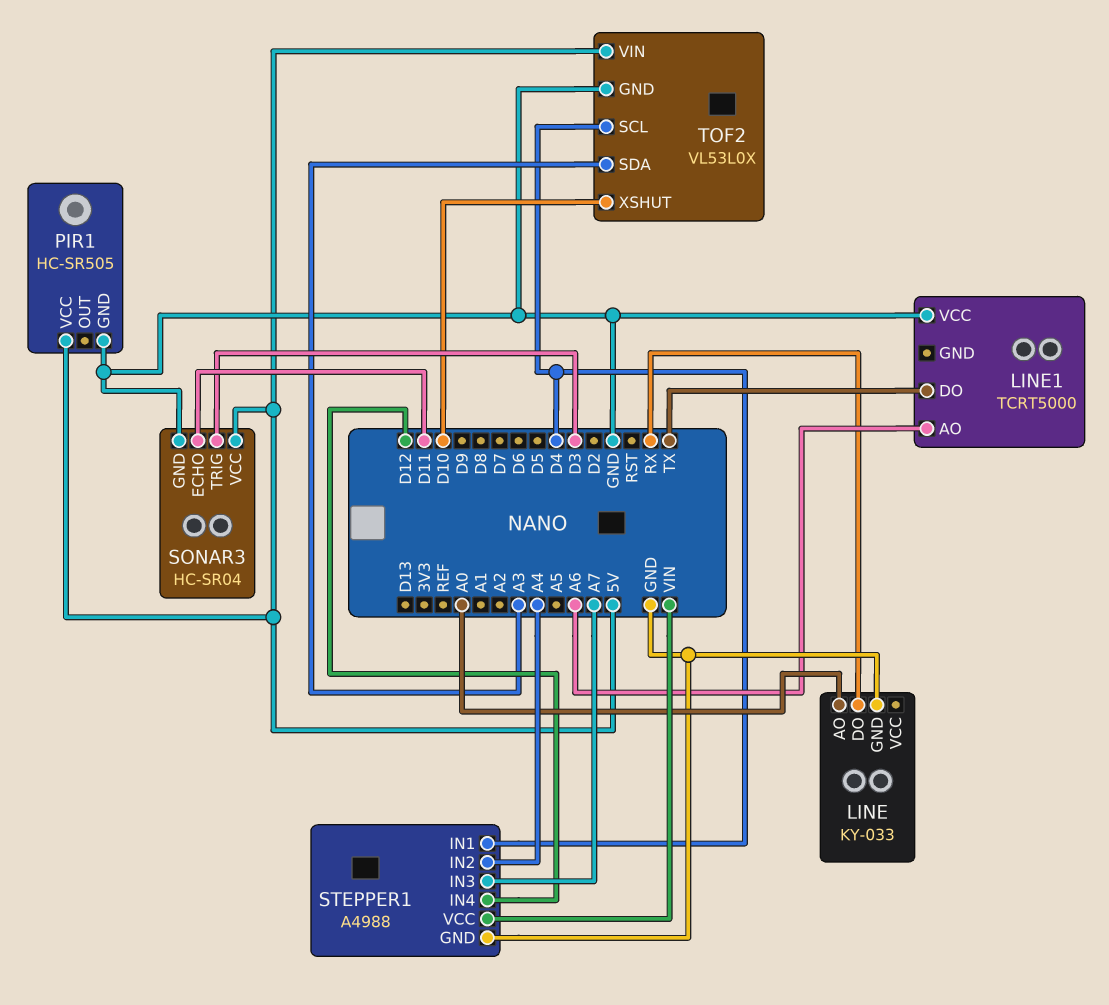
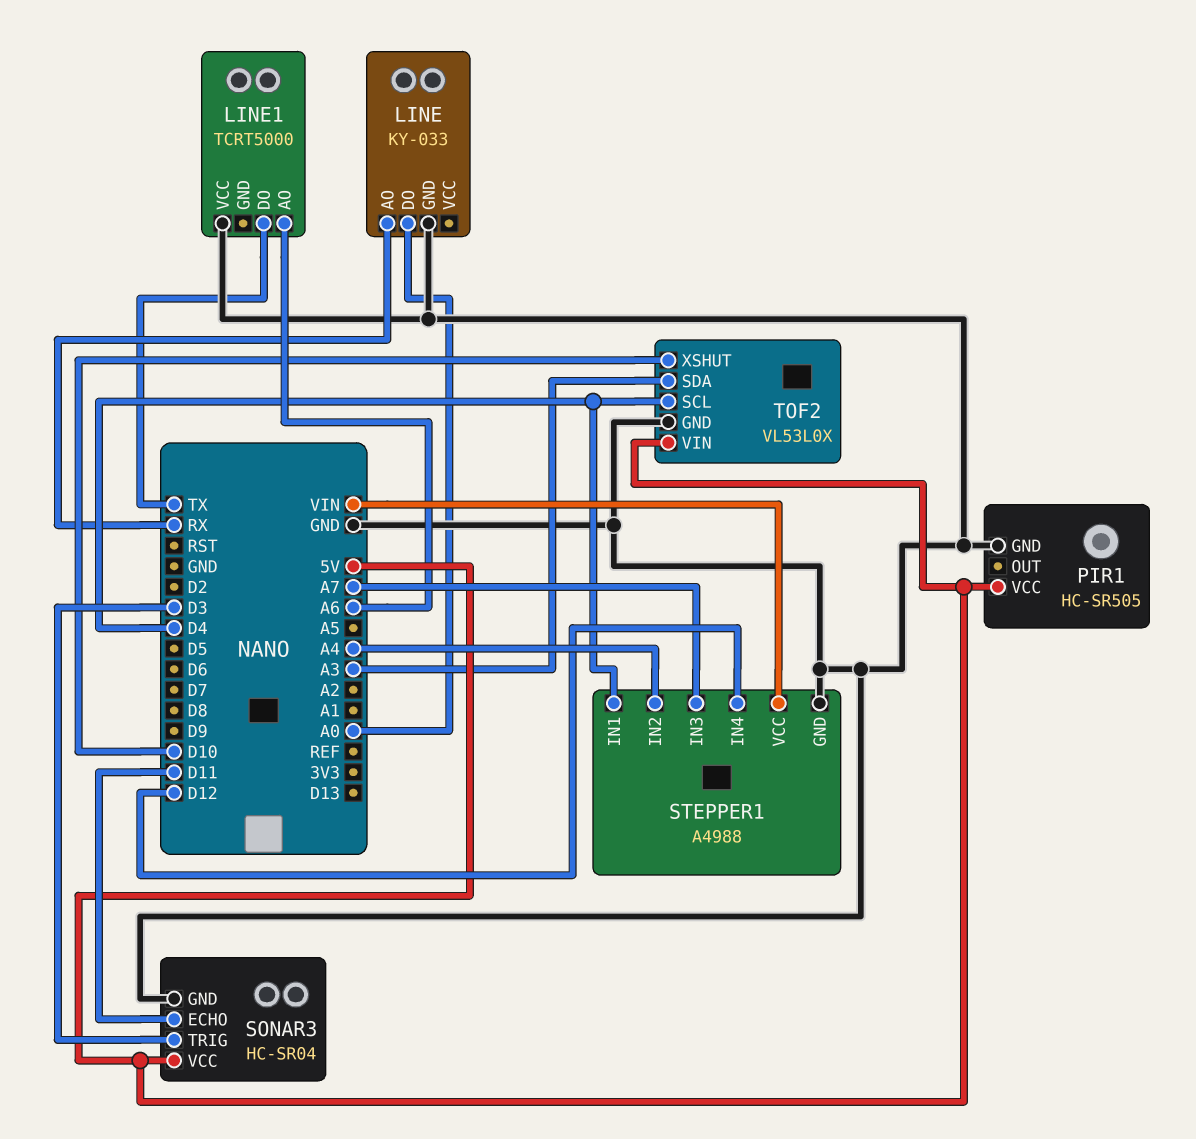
LINE pin AO: A0 -> RX
LINE pin DO: RX -> A0

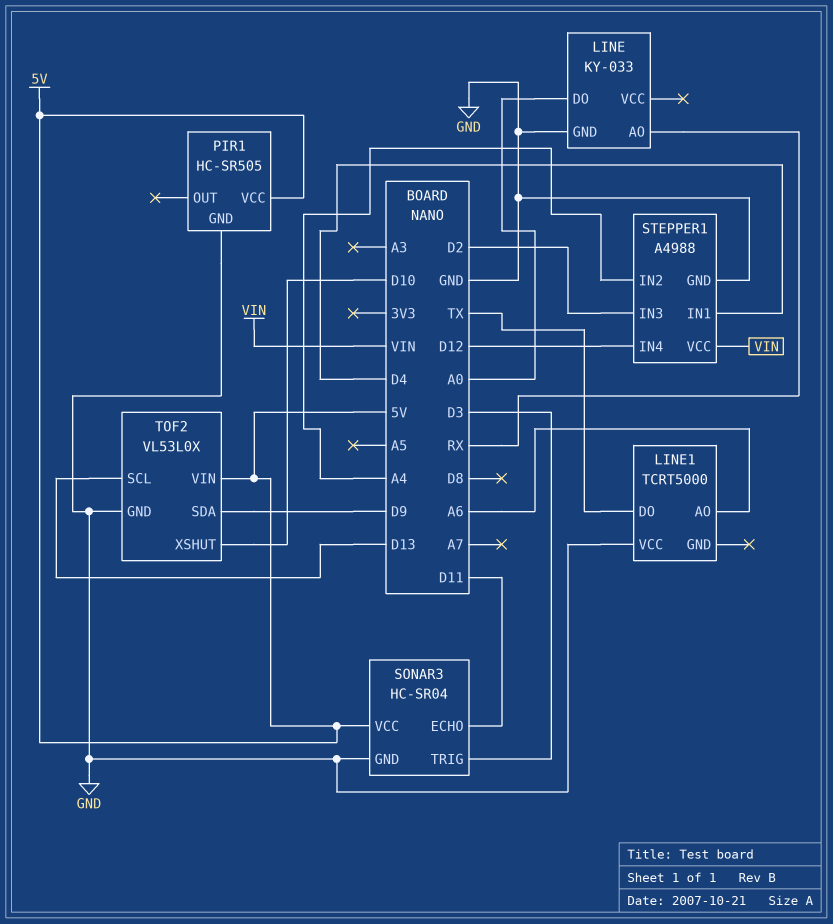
STEPPER1 pin IN3: A7 -> D2
TOF2 pin SCL: D4 -> D13
TOF2 pin SDA: A3 -> D9

